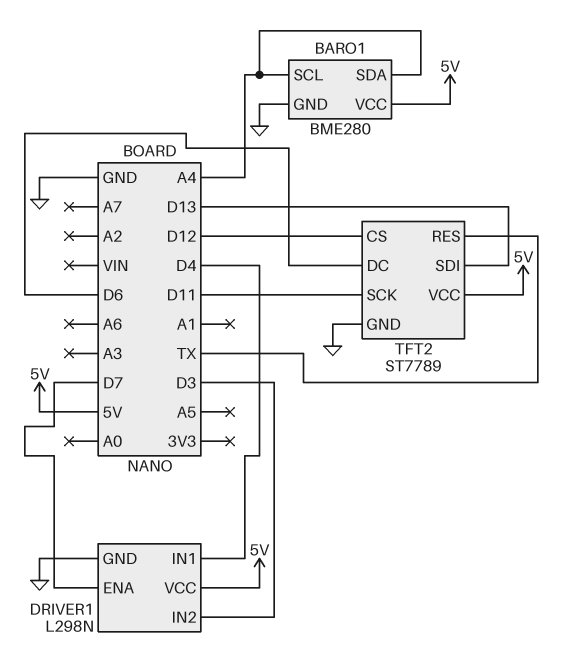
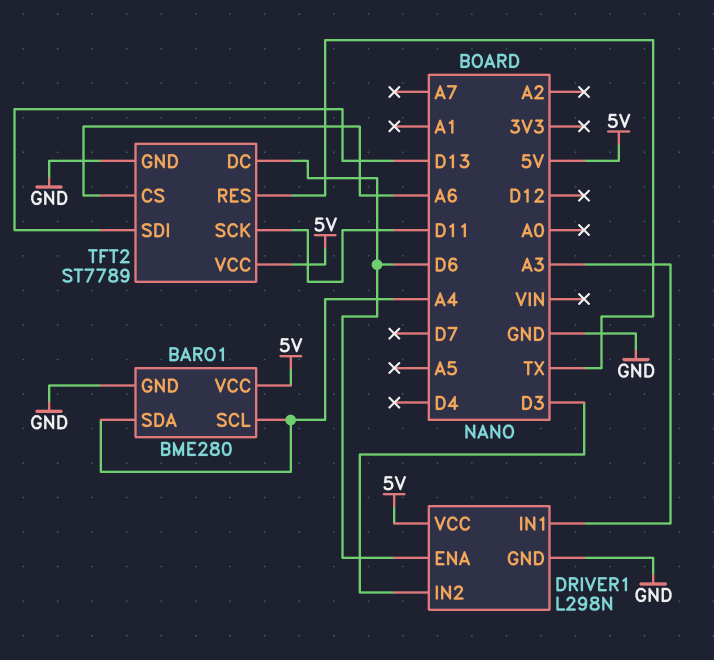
DRIVER1 pin ENA: D7 -> D6
DRIVER1 pin IN1: D4 -> A3
TFT2 pin CS: D12 -> A6

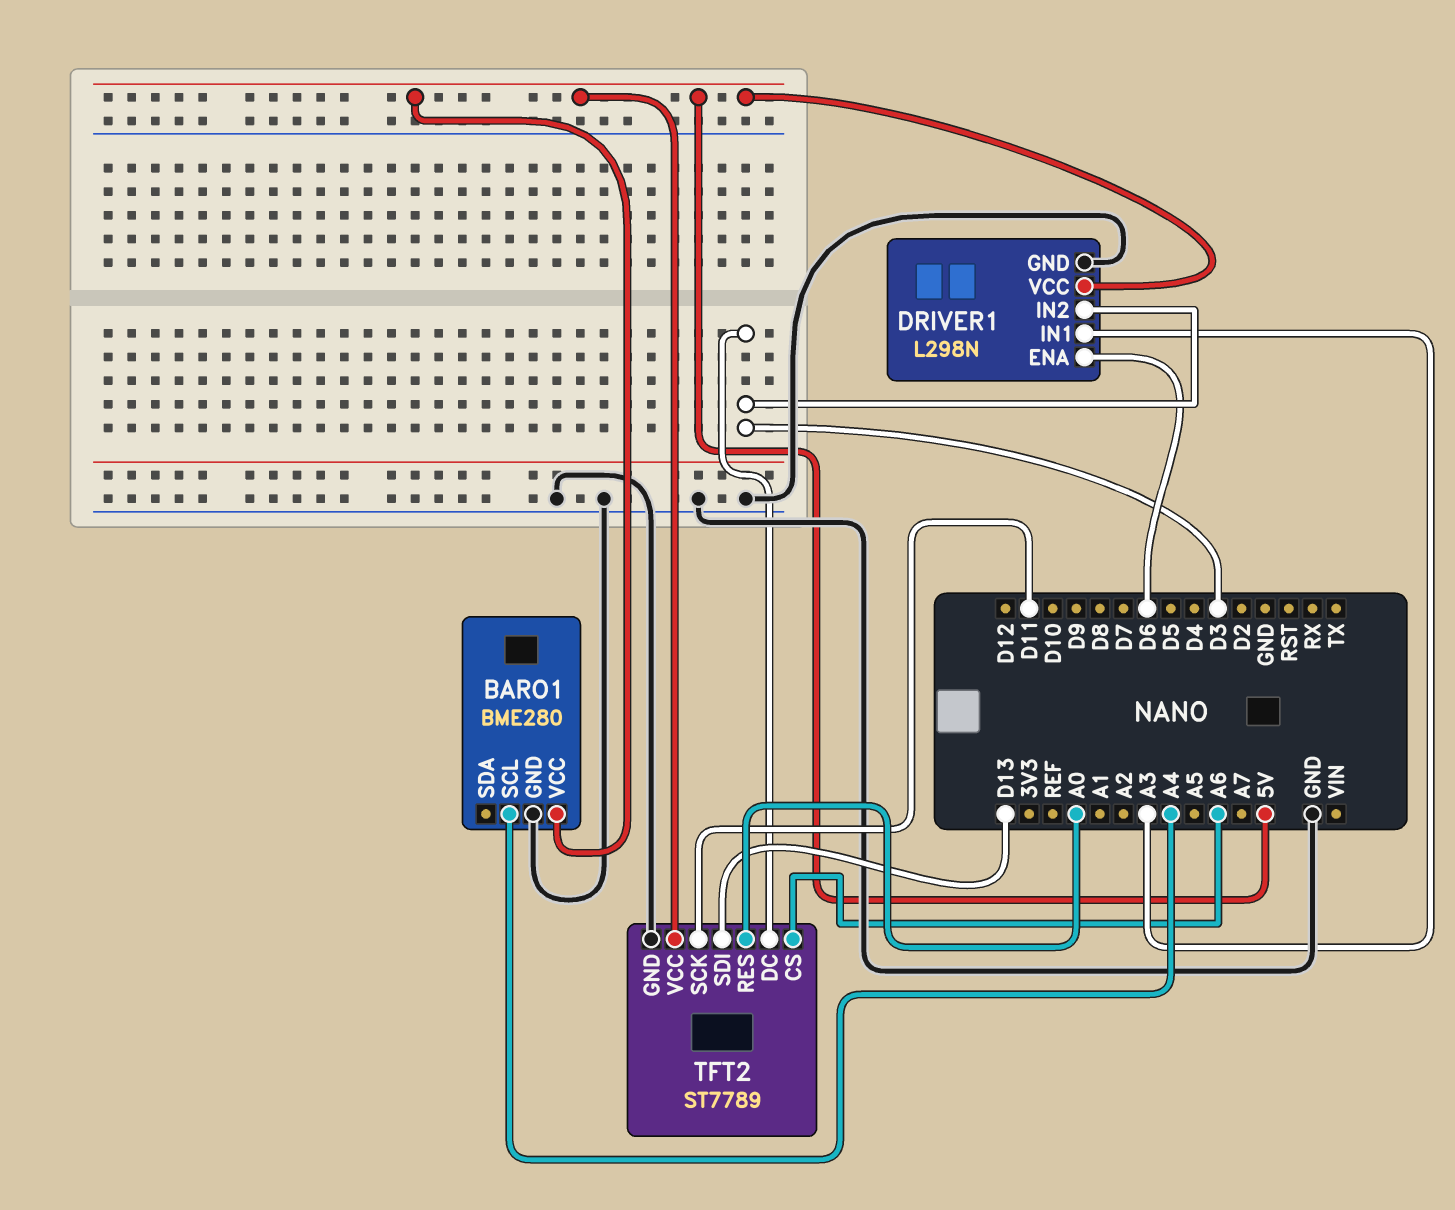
BARO1 pin SDA: A4 -> none
TFT2 pin DC: D6 -> D3
TFT2 pin RES: TX -> A0

